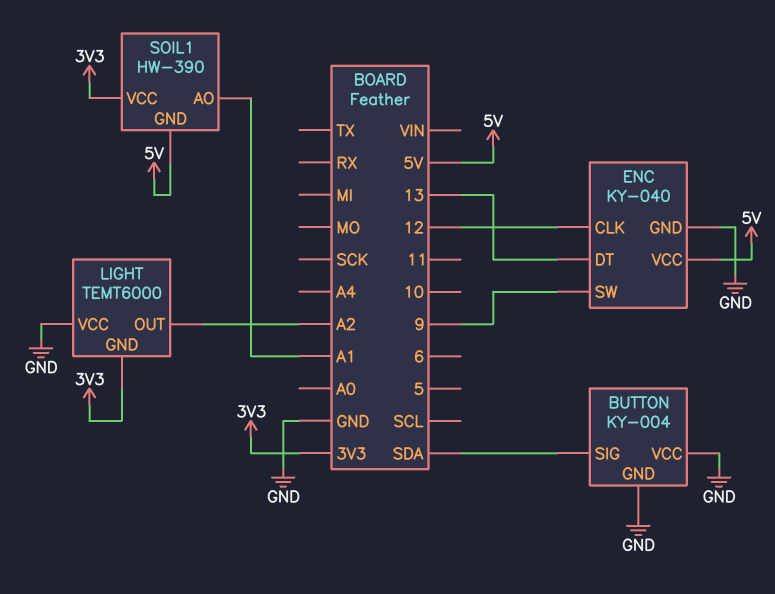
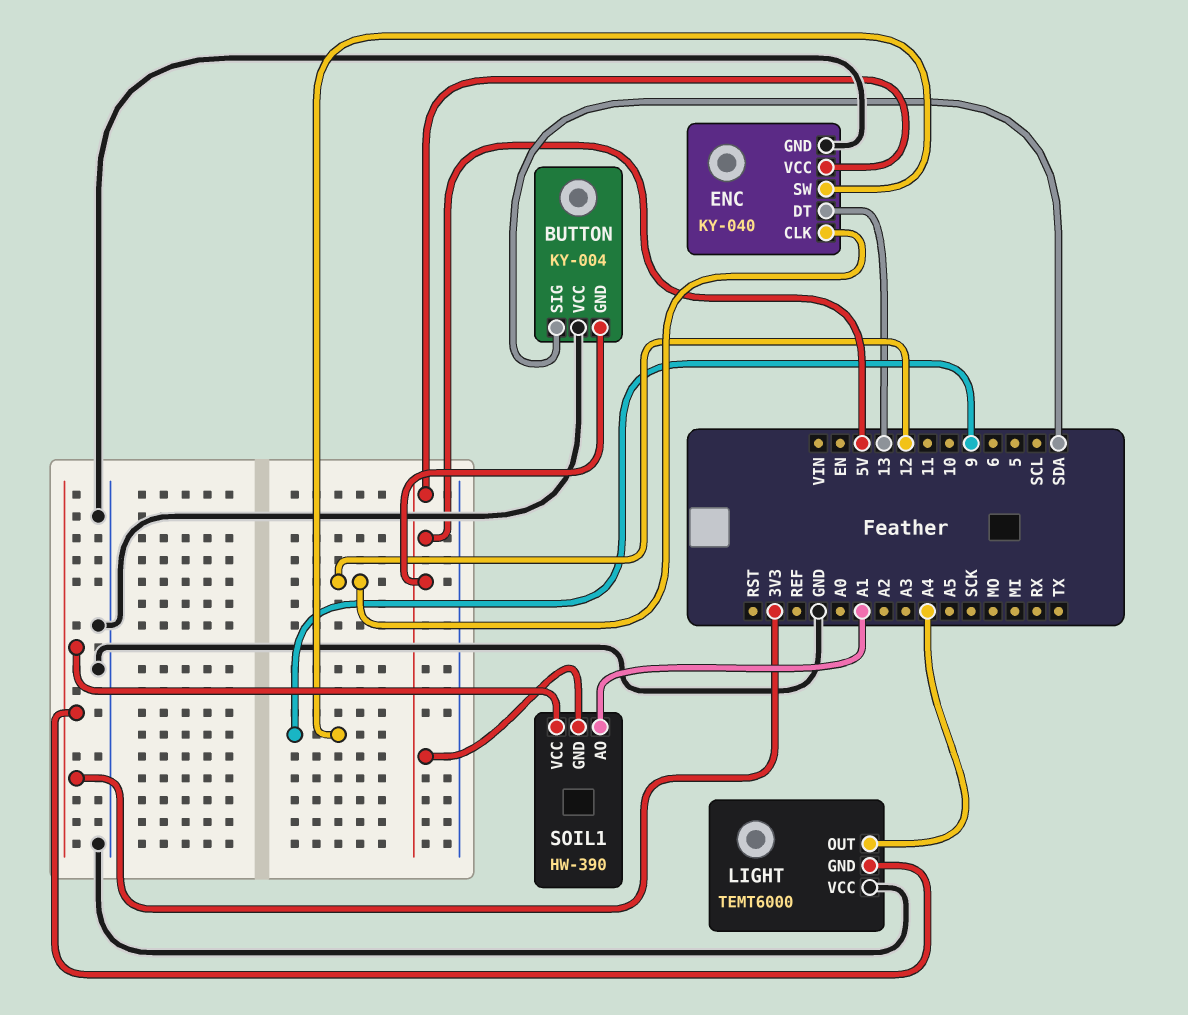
BUTTON pin GND: GND -> 5V
LIGHT pin OUT: A2 -> A4

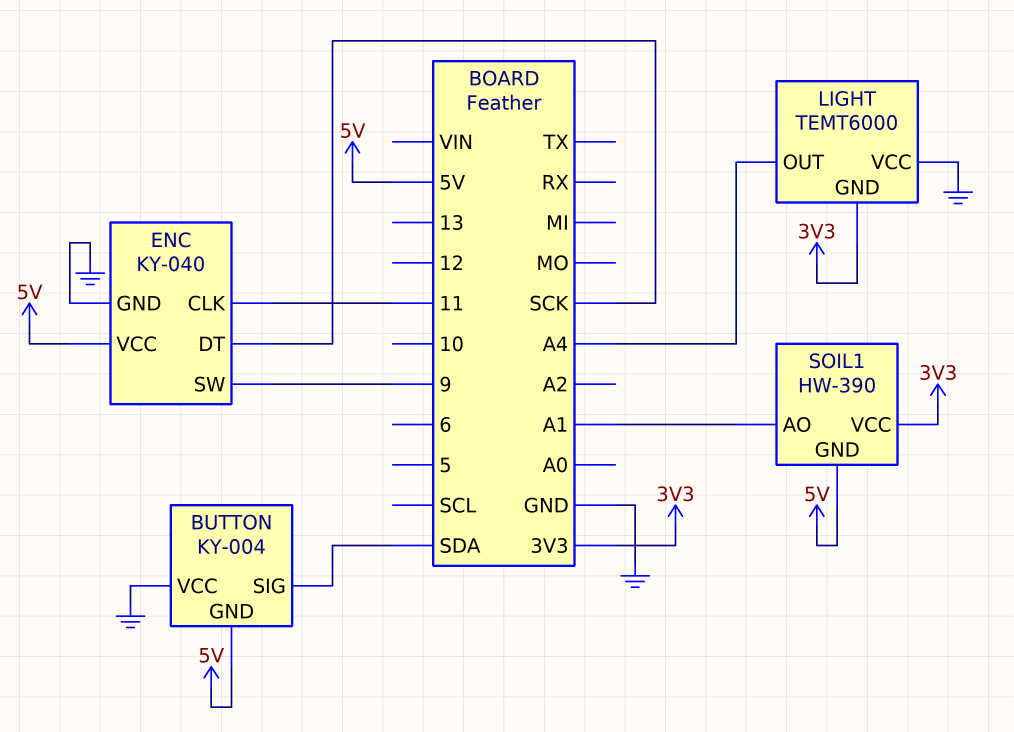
ENC pin CLK: 12 -> 11
ENC pin DT: 13 -> SCK

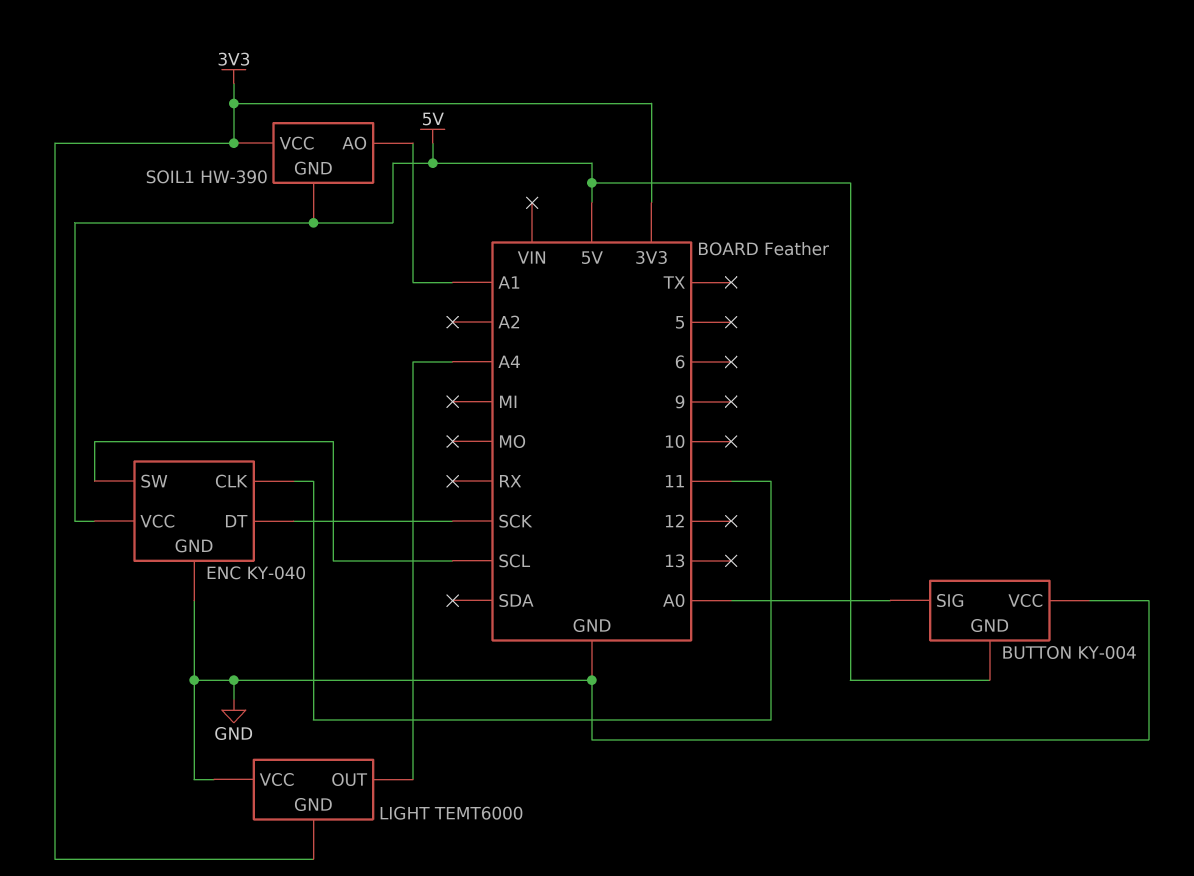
BUTTON pin SIG: SDA -> A0
ENC pin SW: 9 -> SCL

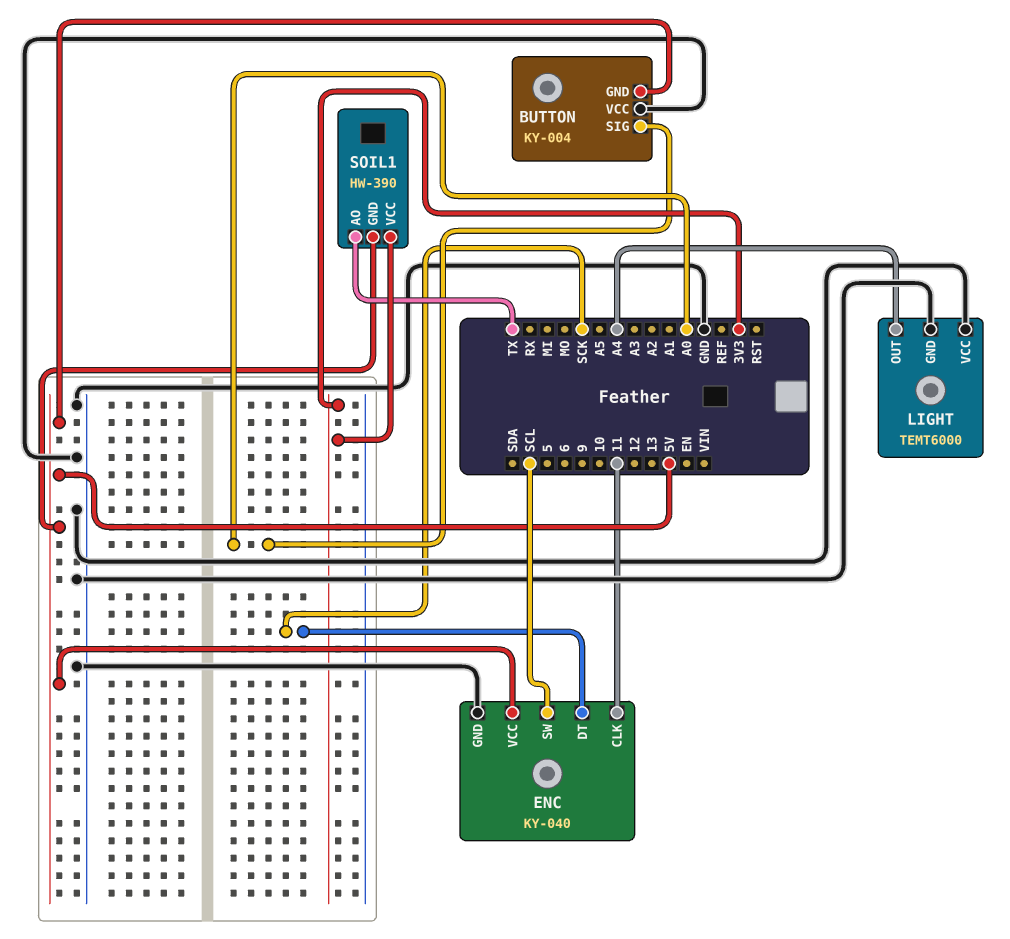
LIGHT pin GND: 3V3 -> GND
SOIL1 pin AO: A1 -> TX

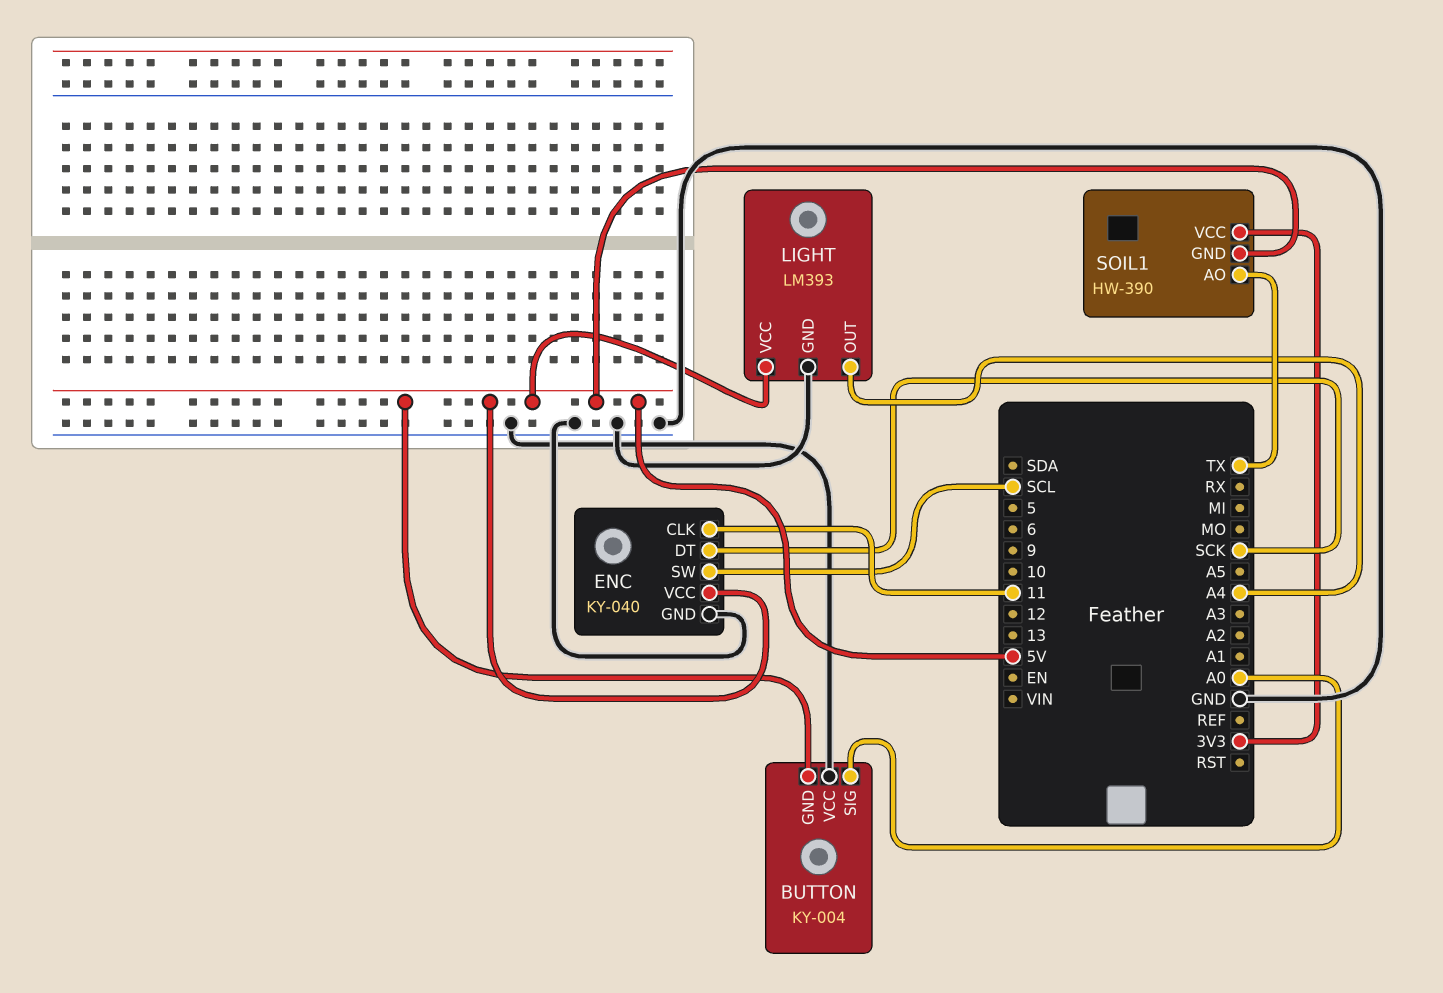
LIGHT: TEMT6000 -> LM393
LIGHT pin VCC: GND -> 5V

